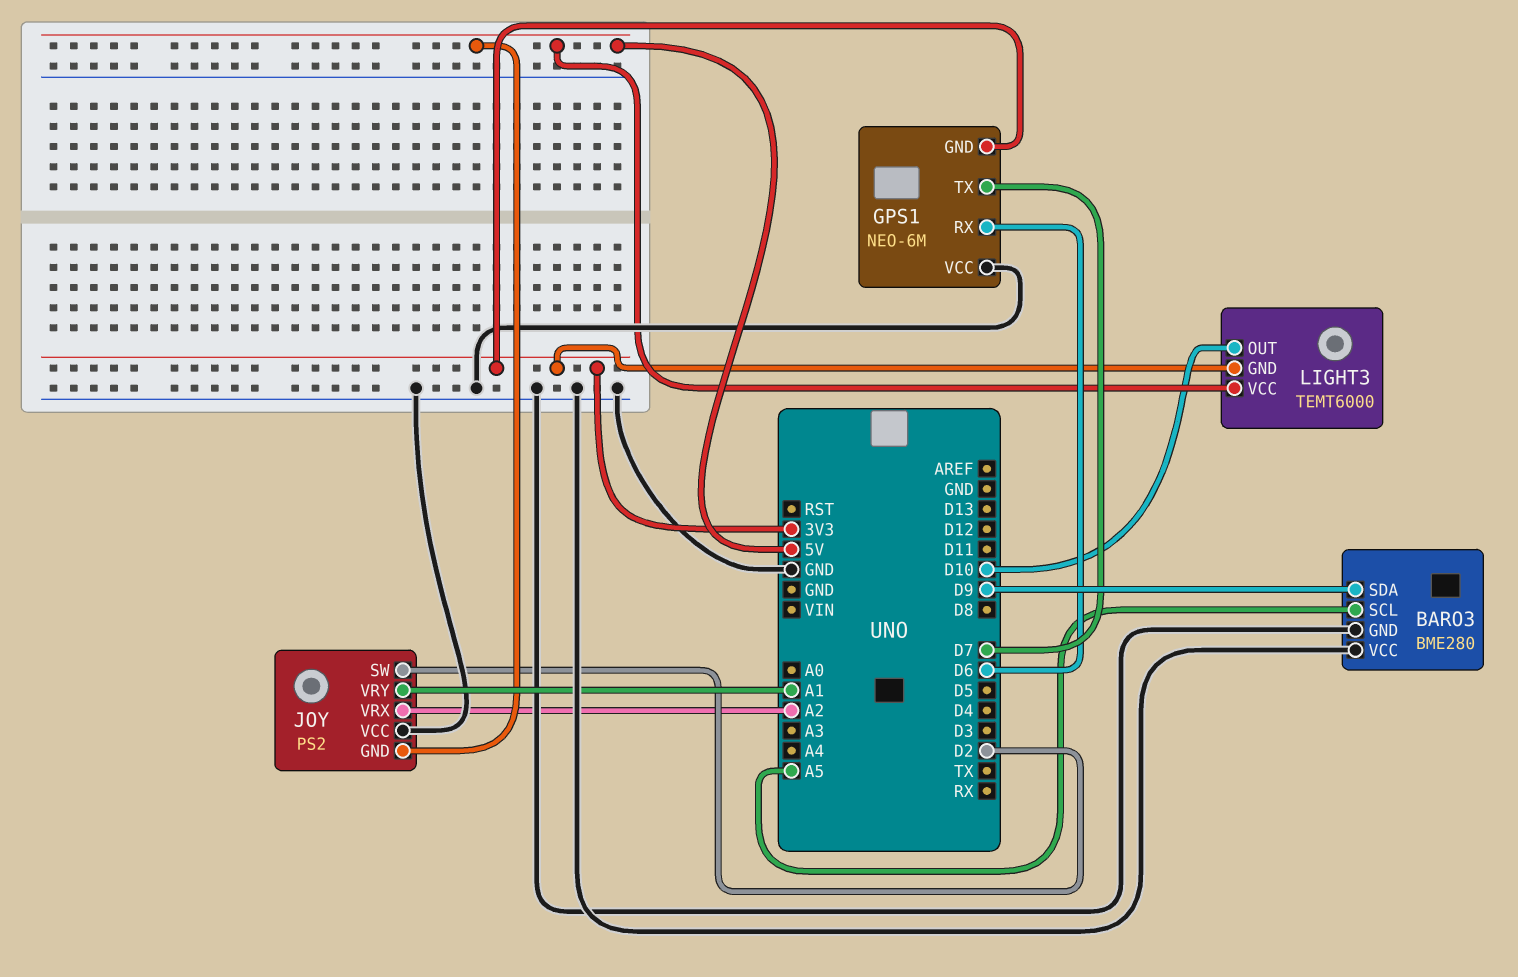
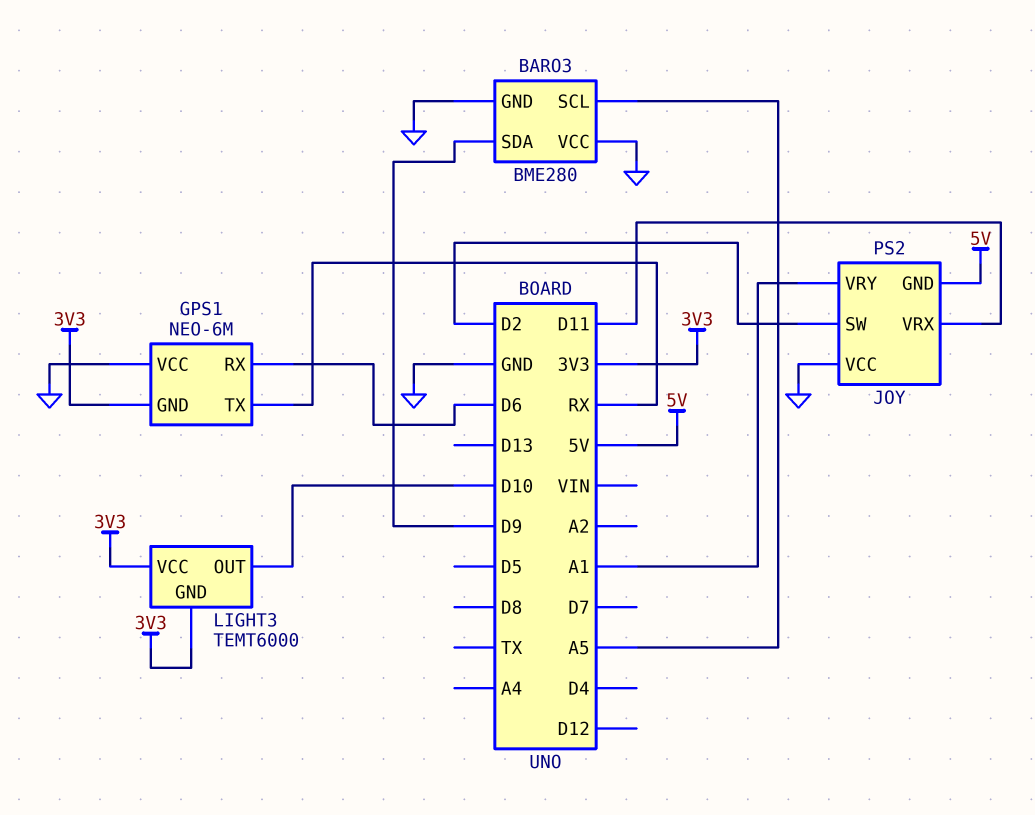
GPS1 pin TX: D7 -> RX
JOY pin VRX: A2 -> D11
LIGHT3 pin VCC: 5V -> 3V3

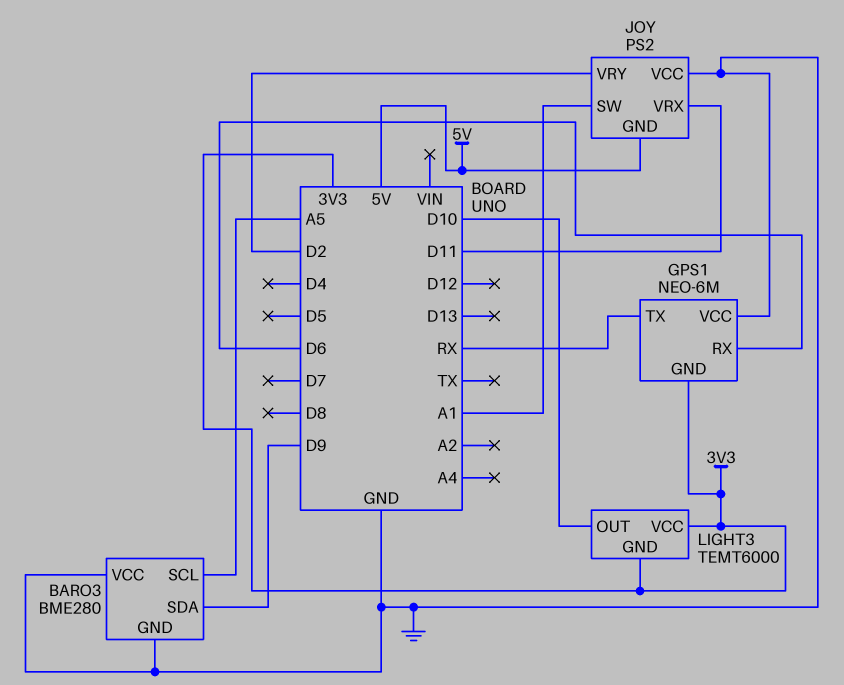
JOY pin SW: D2 -> A1
JOY pin VRY: A1 -> D2

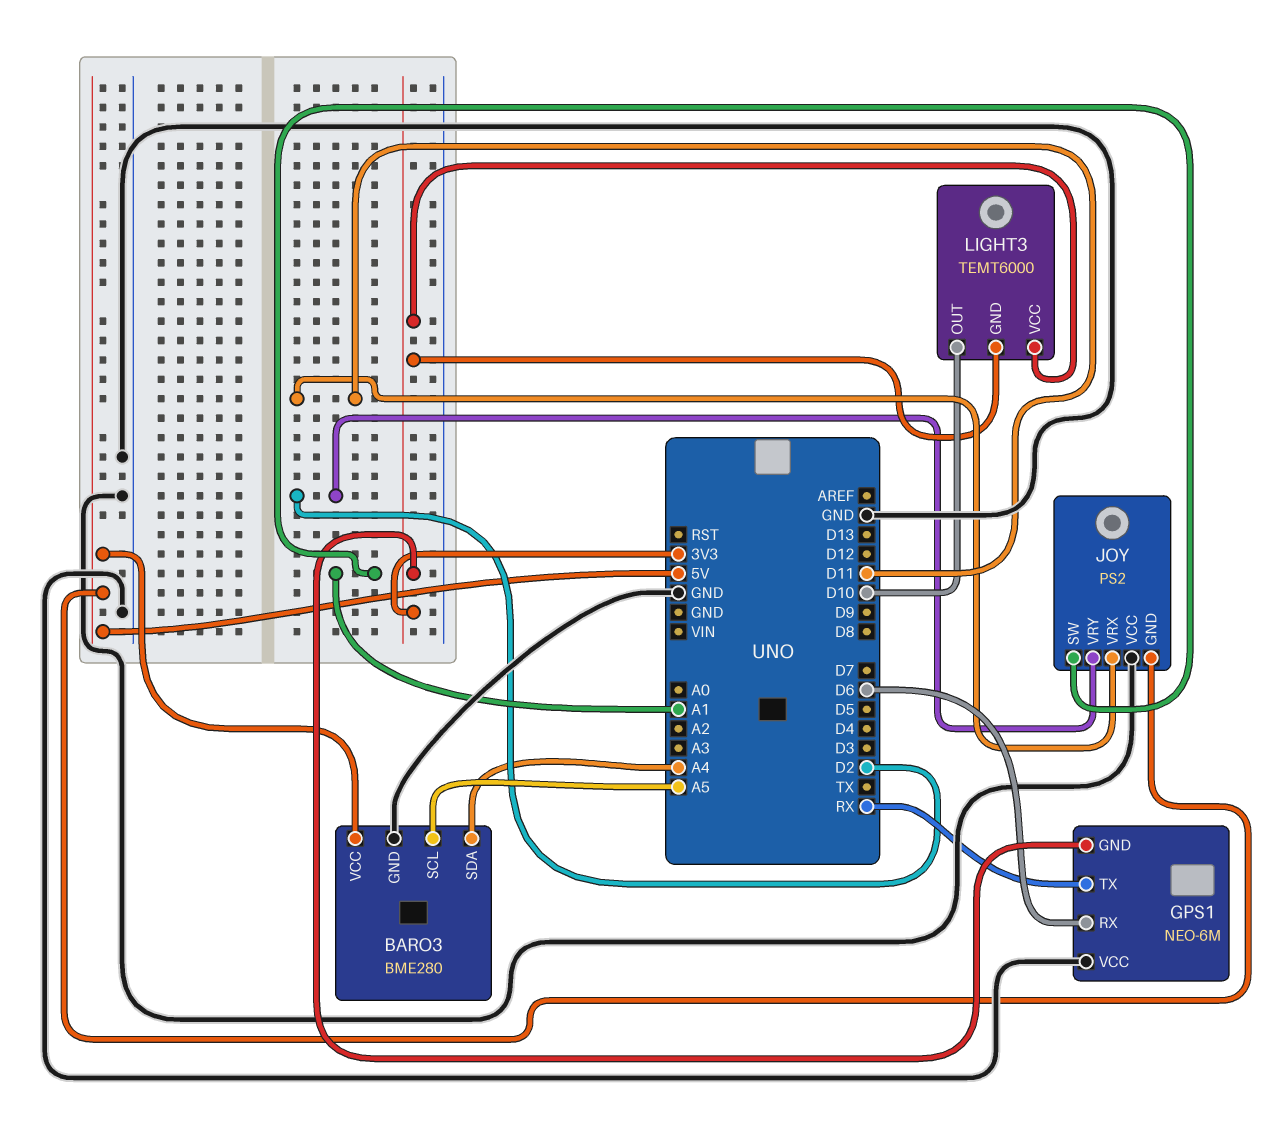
BARO3 pin SDA: D9 -> A4
BARO3 pin VCC: GND -> 5V

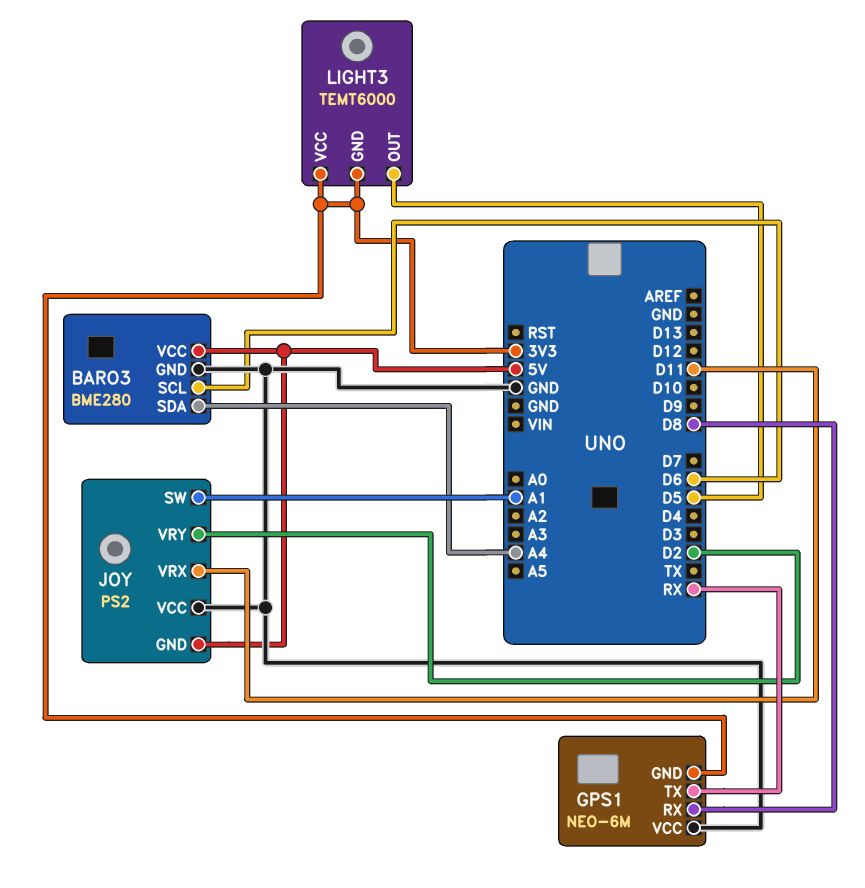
BARO3 pin SCL: A5 -> D6
GPS1 pin RX: D6 -> D8
LIGHT3 pin OUT: D10 -> D5

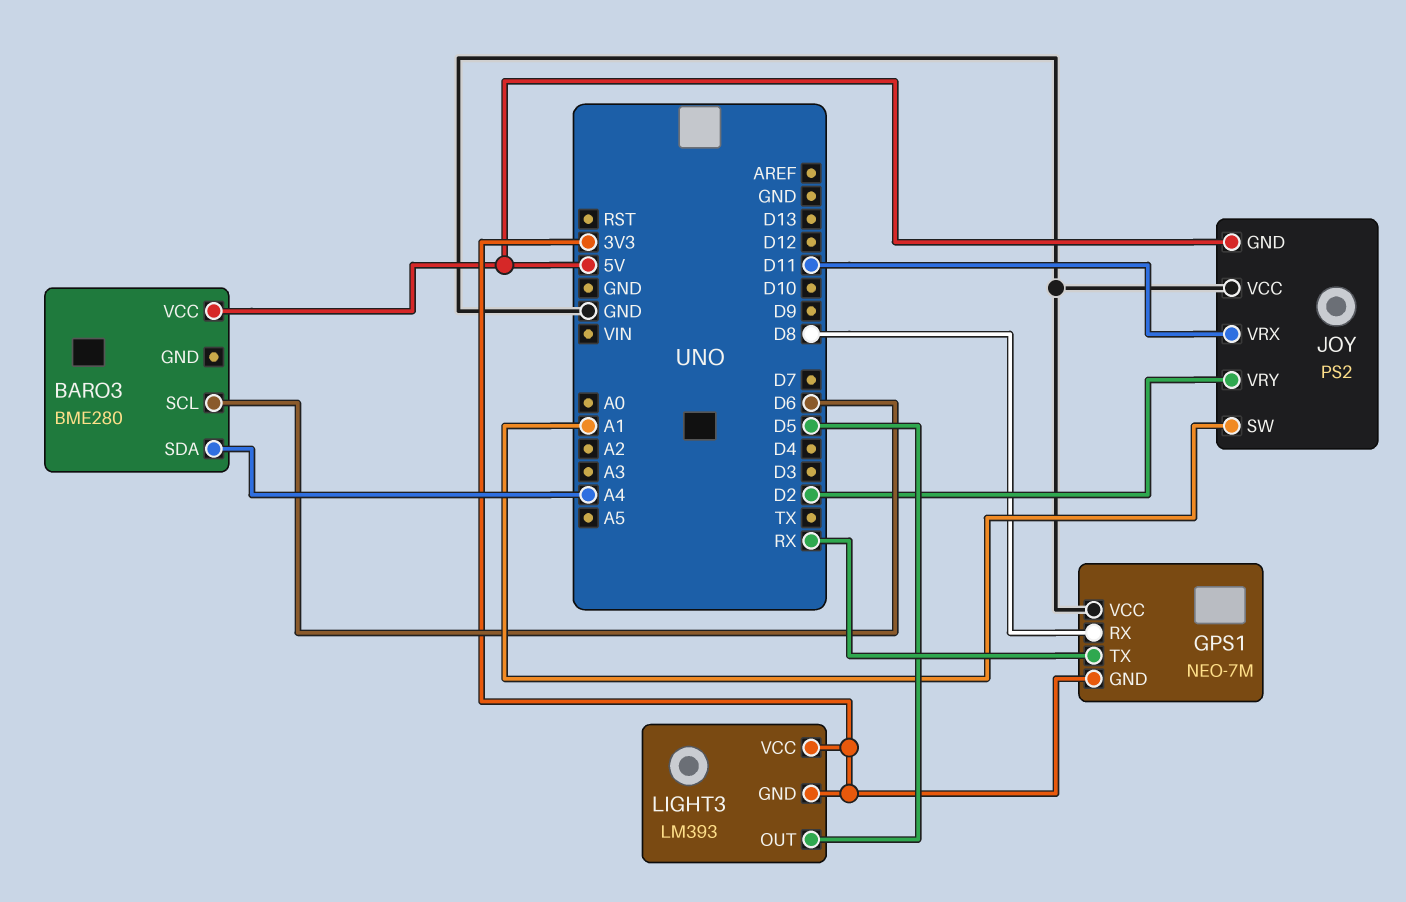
BARO3 pin GND: GND -> none
GPS1: NEO-6M -> NEO-7M
LIGHT3: TEMT6000 -> LM393

